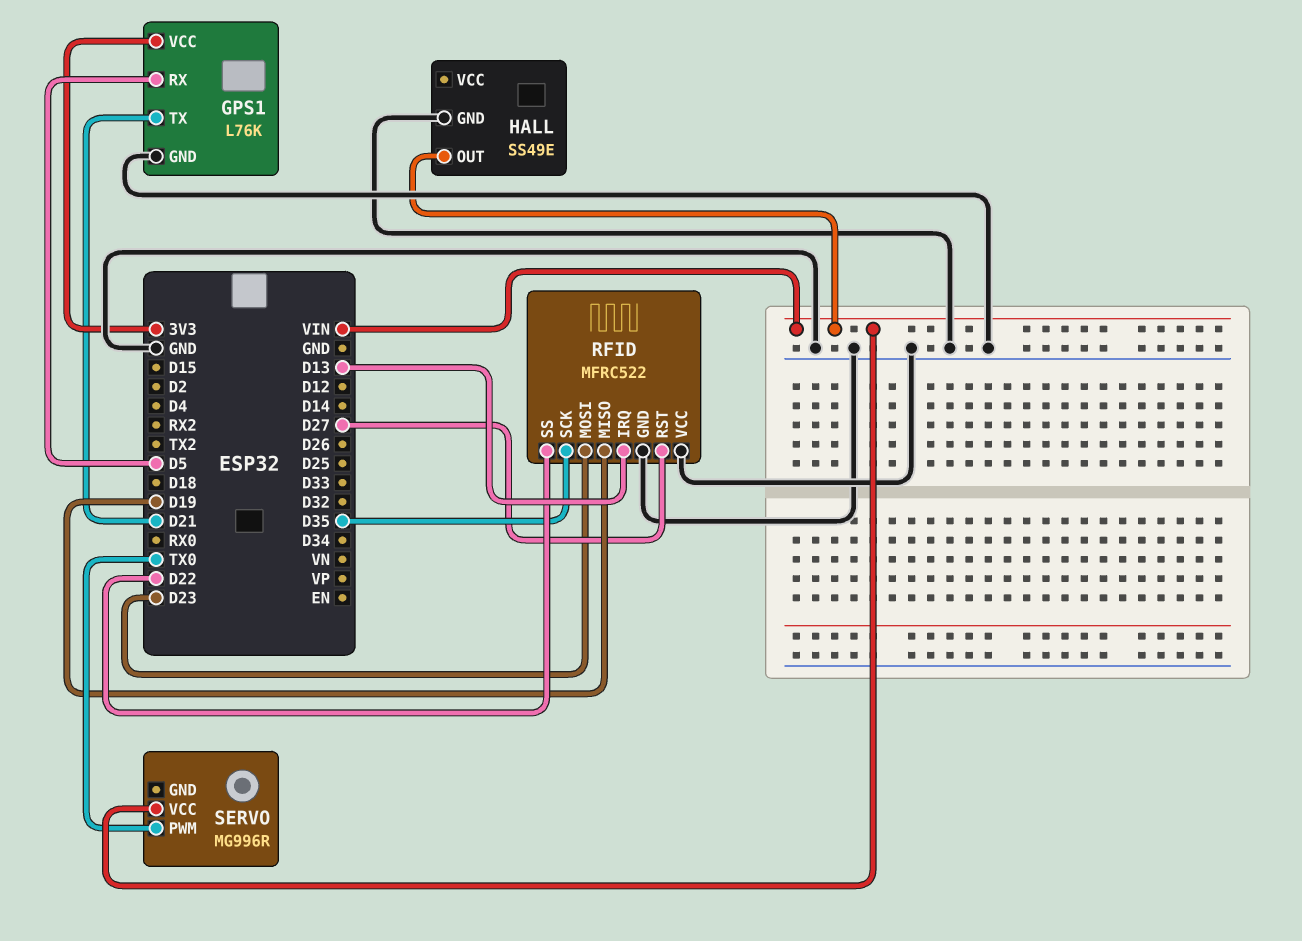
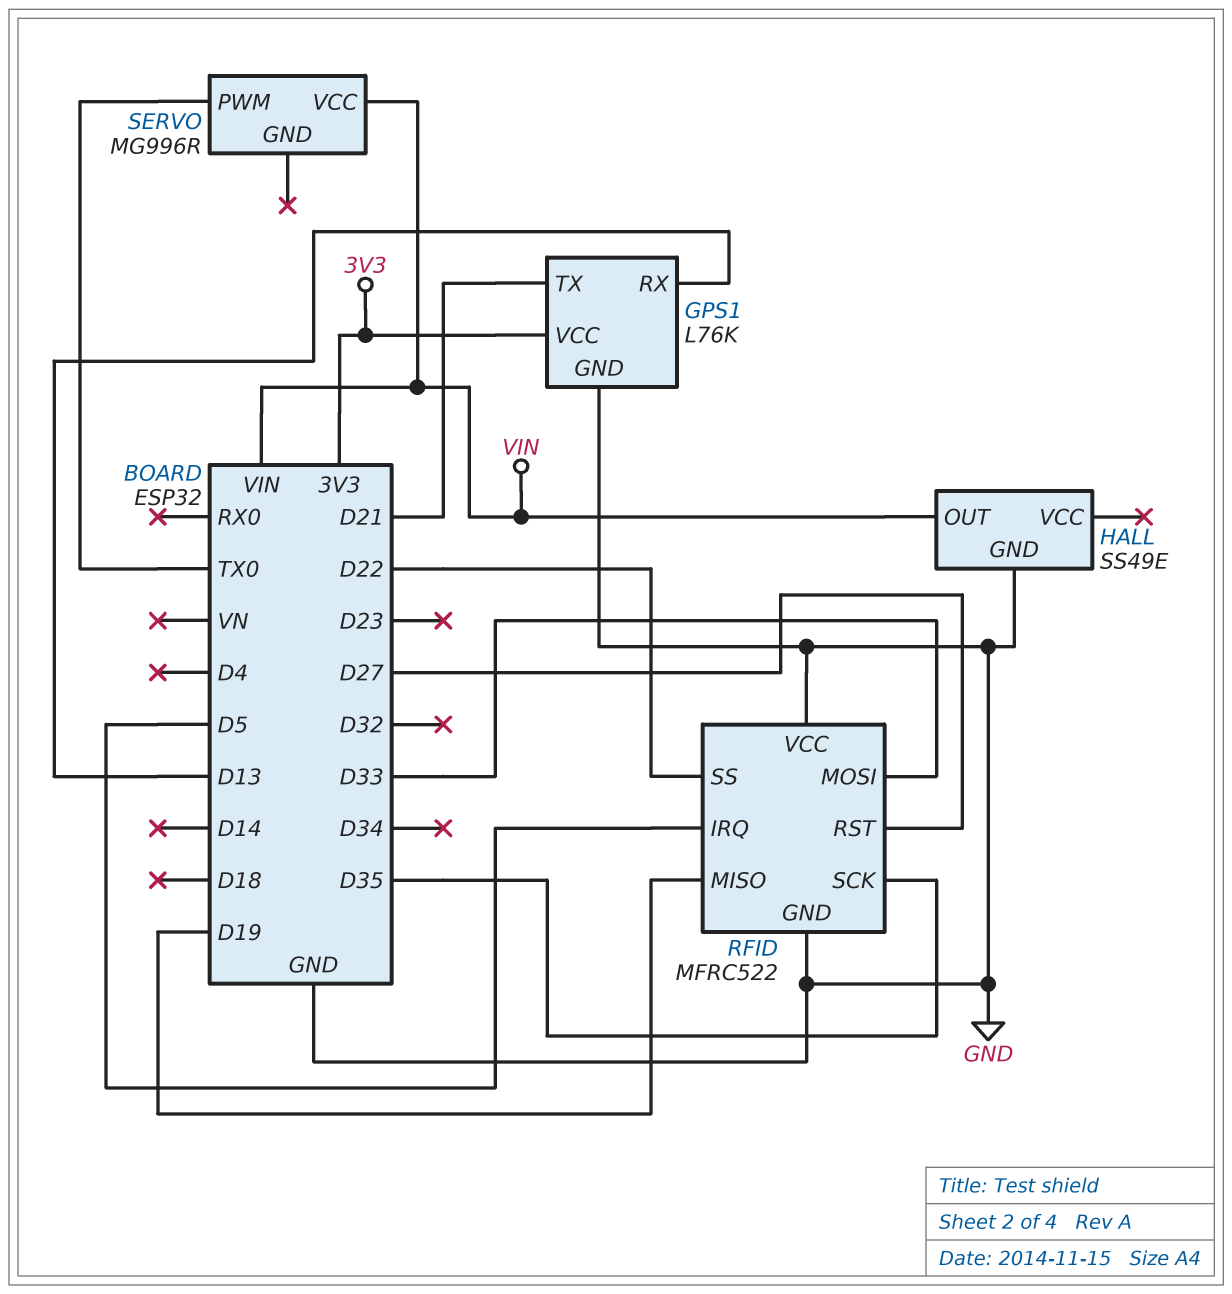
GPS1 pin RX: D5 -> D13
RFID pin IRQ: D13 -> D5
RFID pin MOSI: D23 -> D33

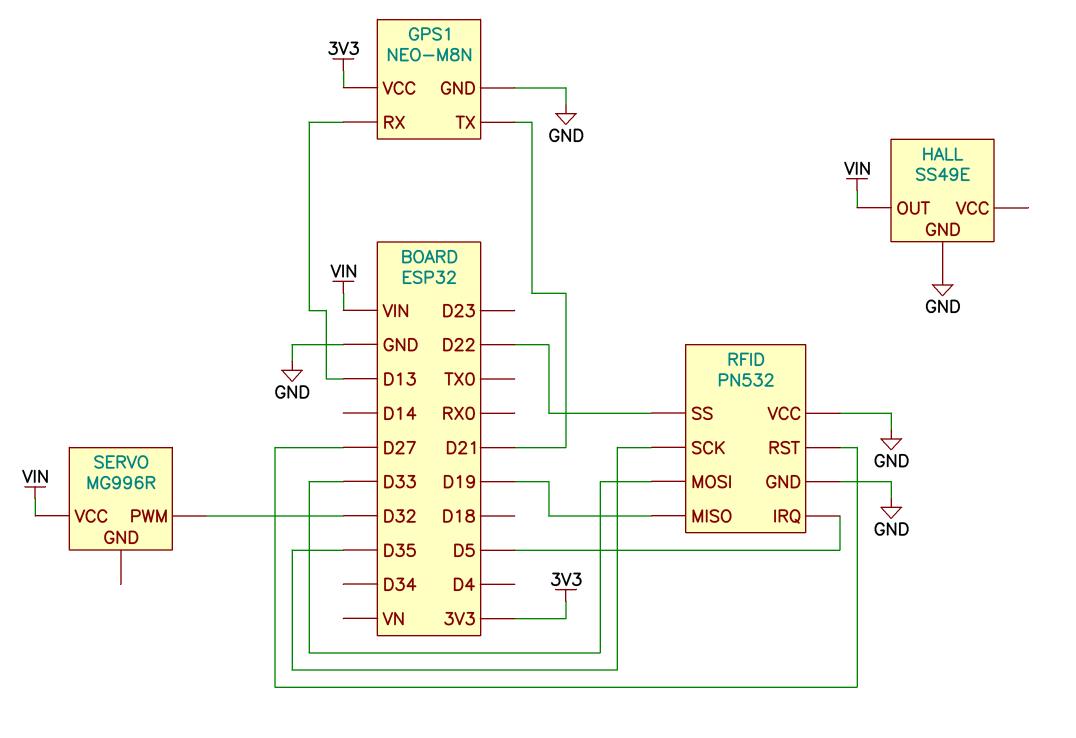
GPS1: L76K -> NEO-M8N
RFID: MFRC522 -> PN532
SERVO pin PWM: TX0 -> D32

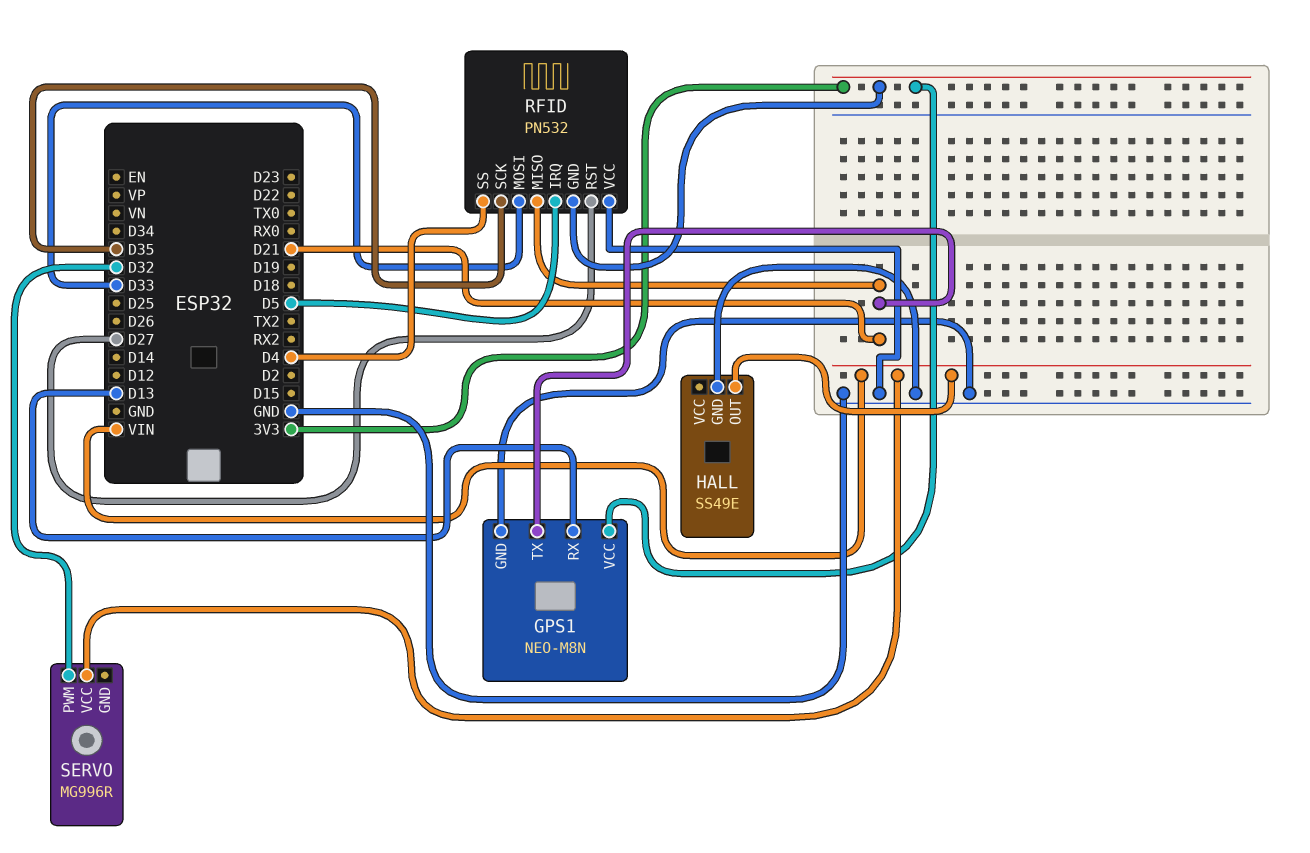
RFID pin GND: GND -> 3V3
RFID pin MISO: D19 -> D21
RFID pin SS: D22 -> D4

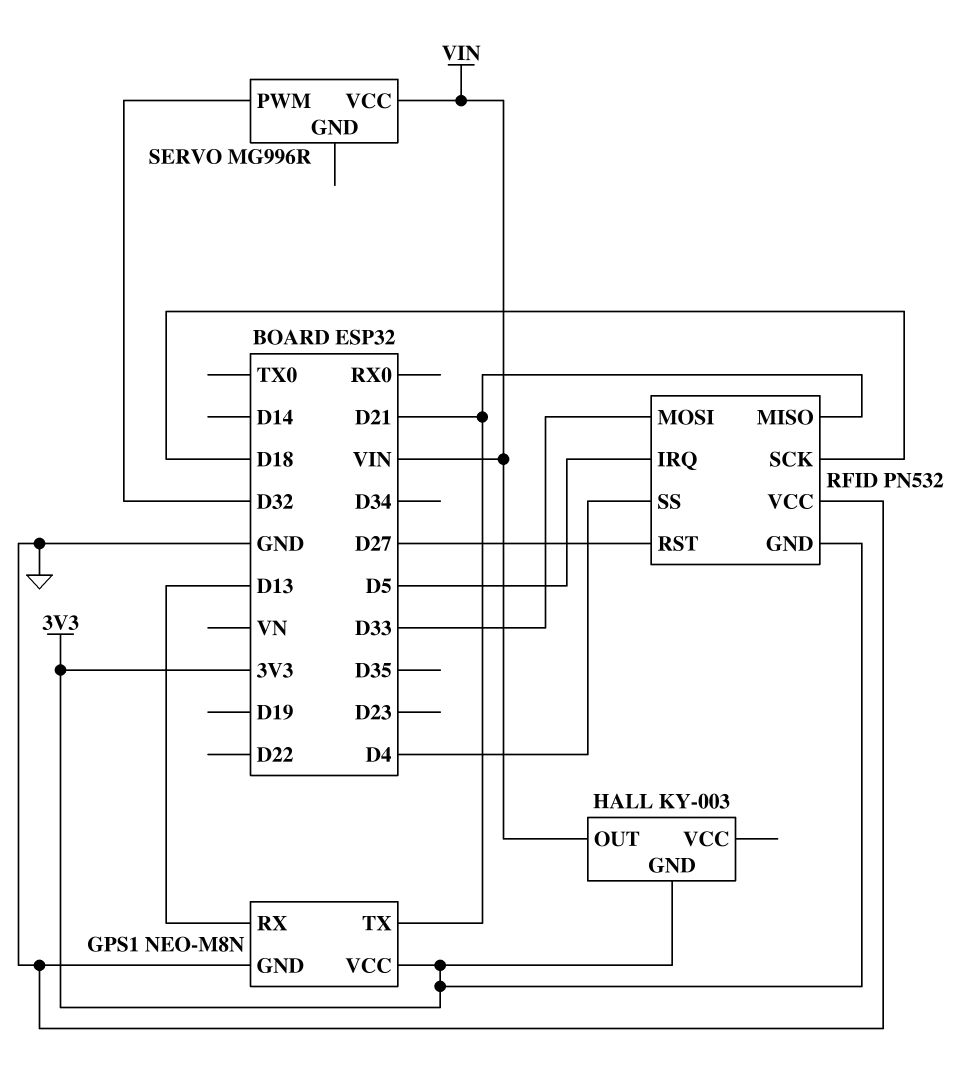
HALL: SS49E -> KY-003
HALL pin GND: GND -> 3V3
RFID pin SCK: D35 -> D18

